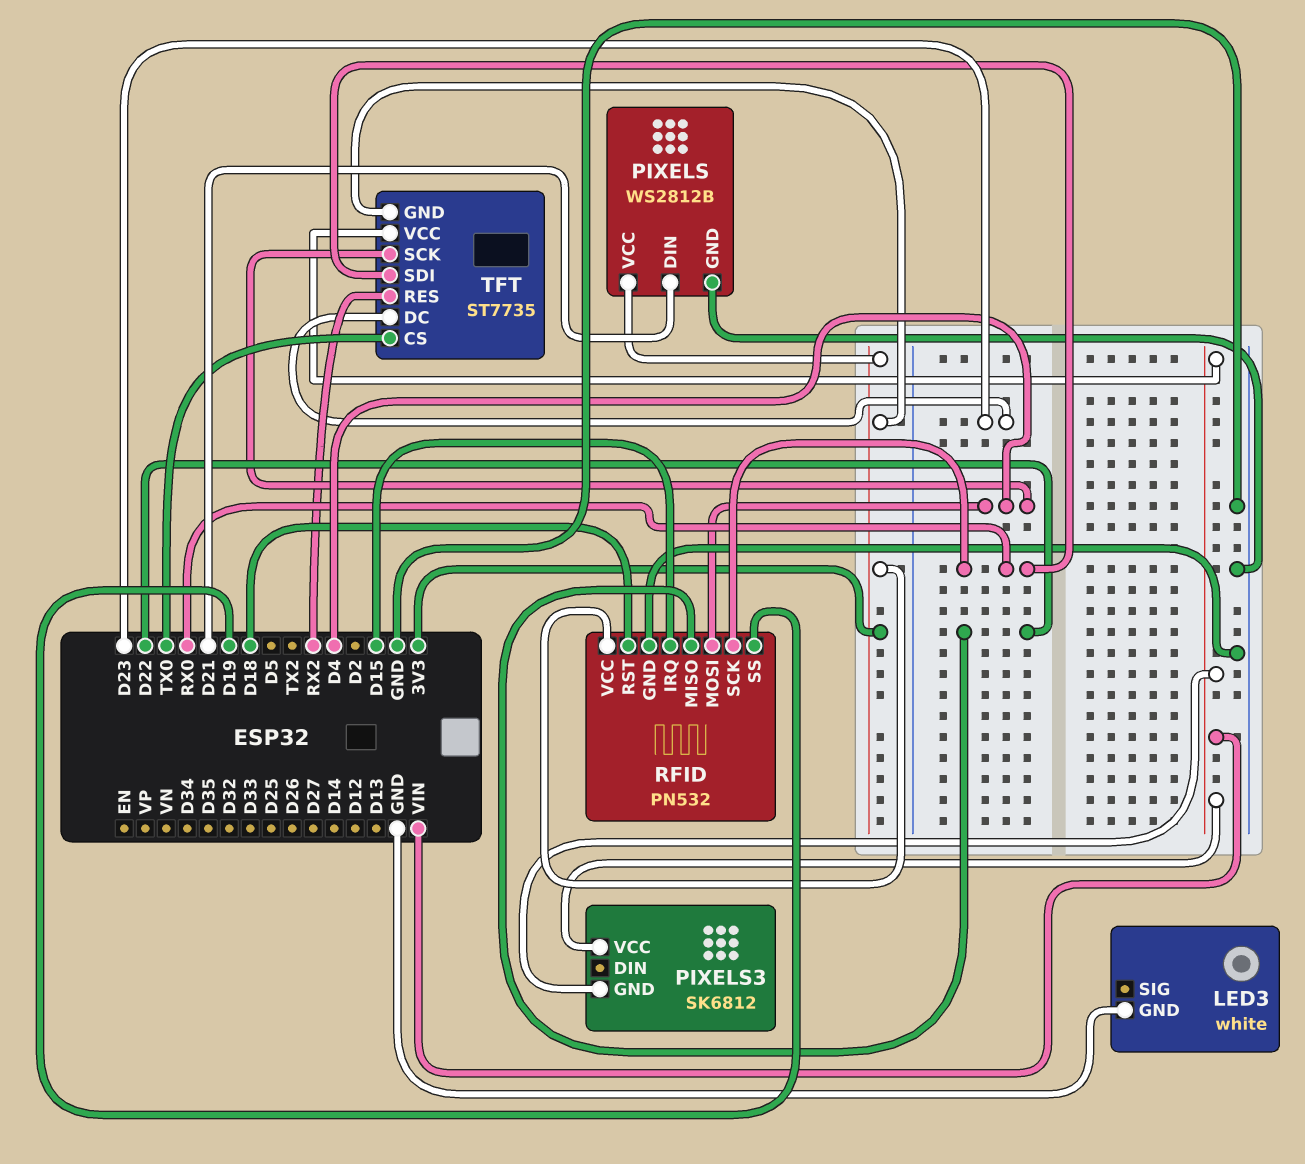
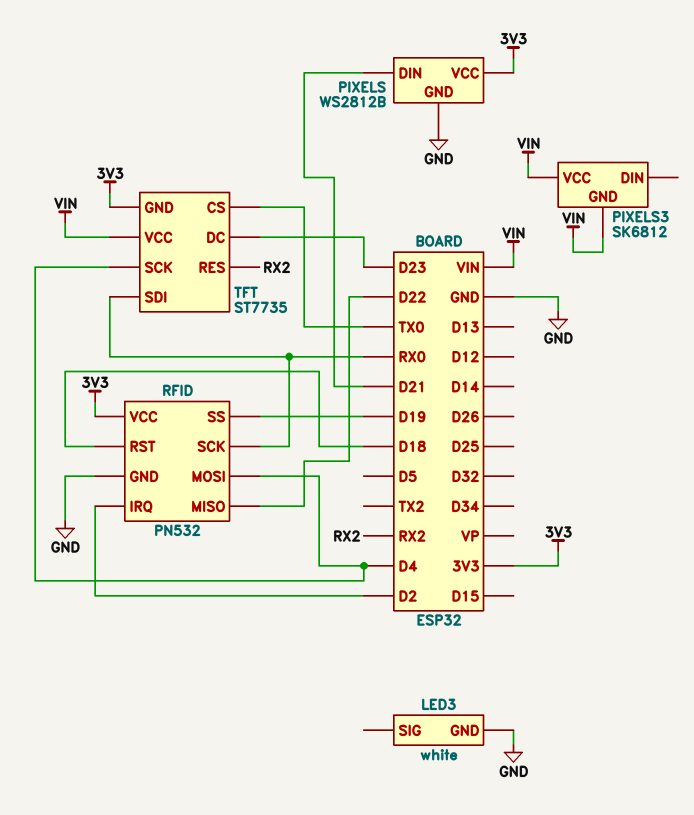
RFID pin IRQ: D15 -> D2

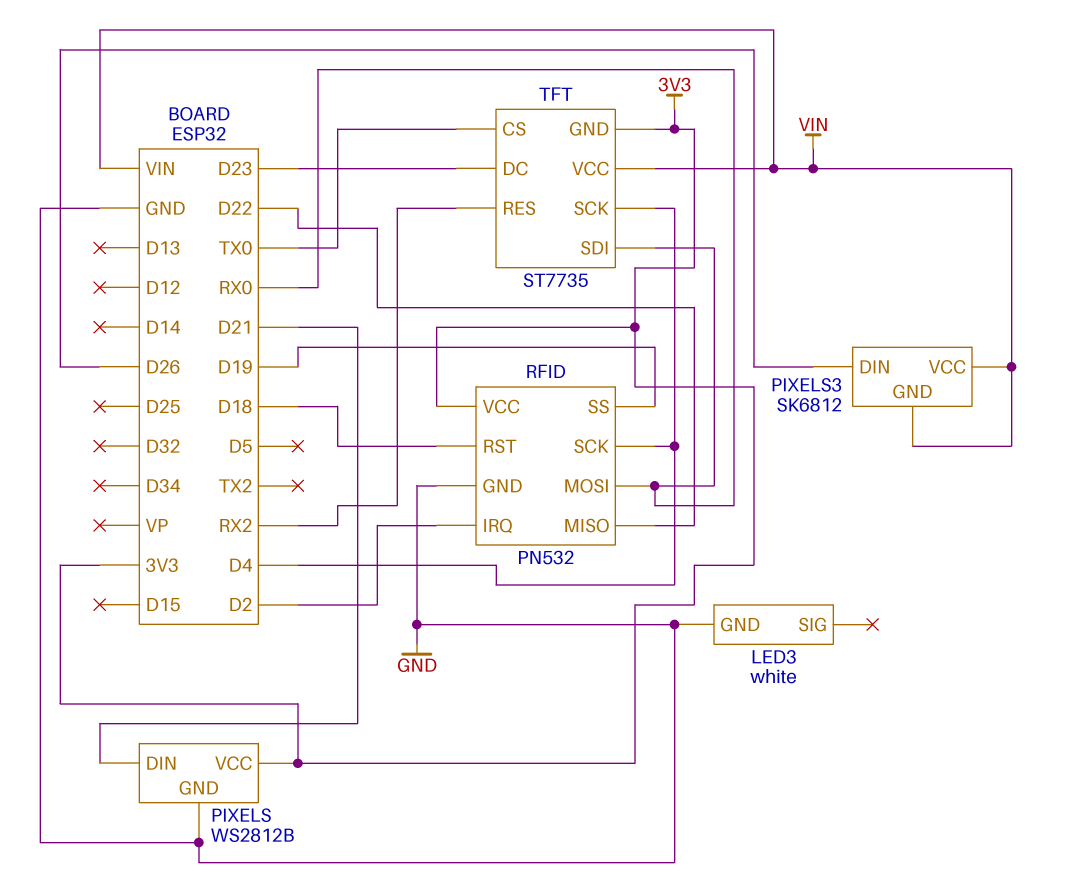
PIXELS3 pin DIN: none -> D26
RFID pin MOSI: D4 -> RX0
RFID pin SCK: RX0 -> D4

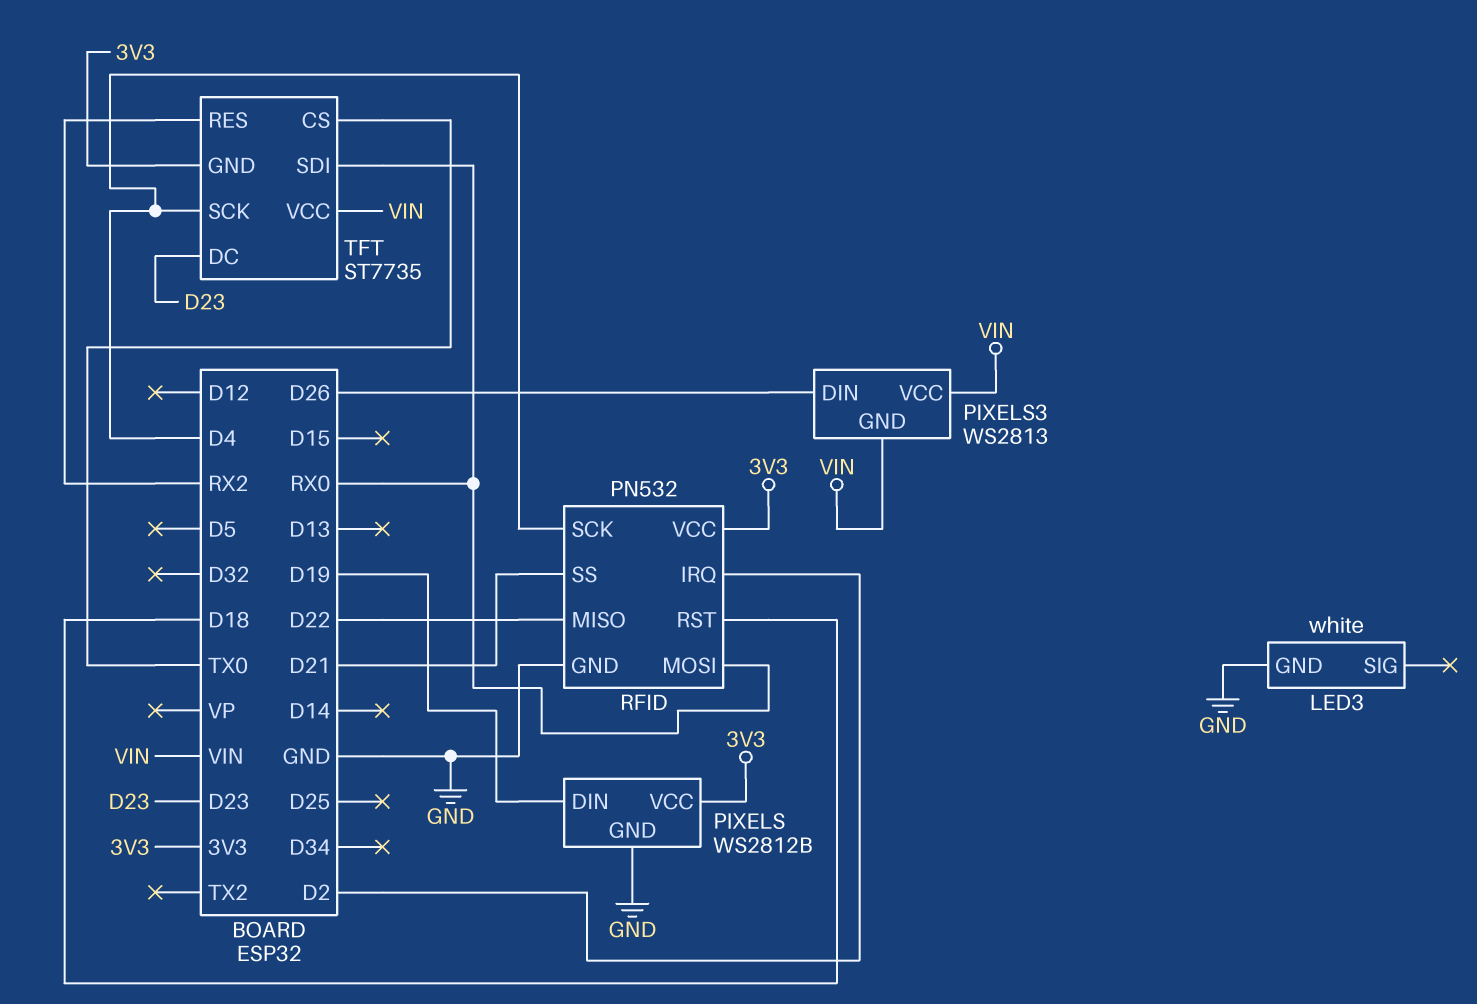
PIXELS pin DIN: D21 -> D19
PIXELS3: SK6812 -> WS2813
RFID pin SS: D19 -> D21

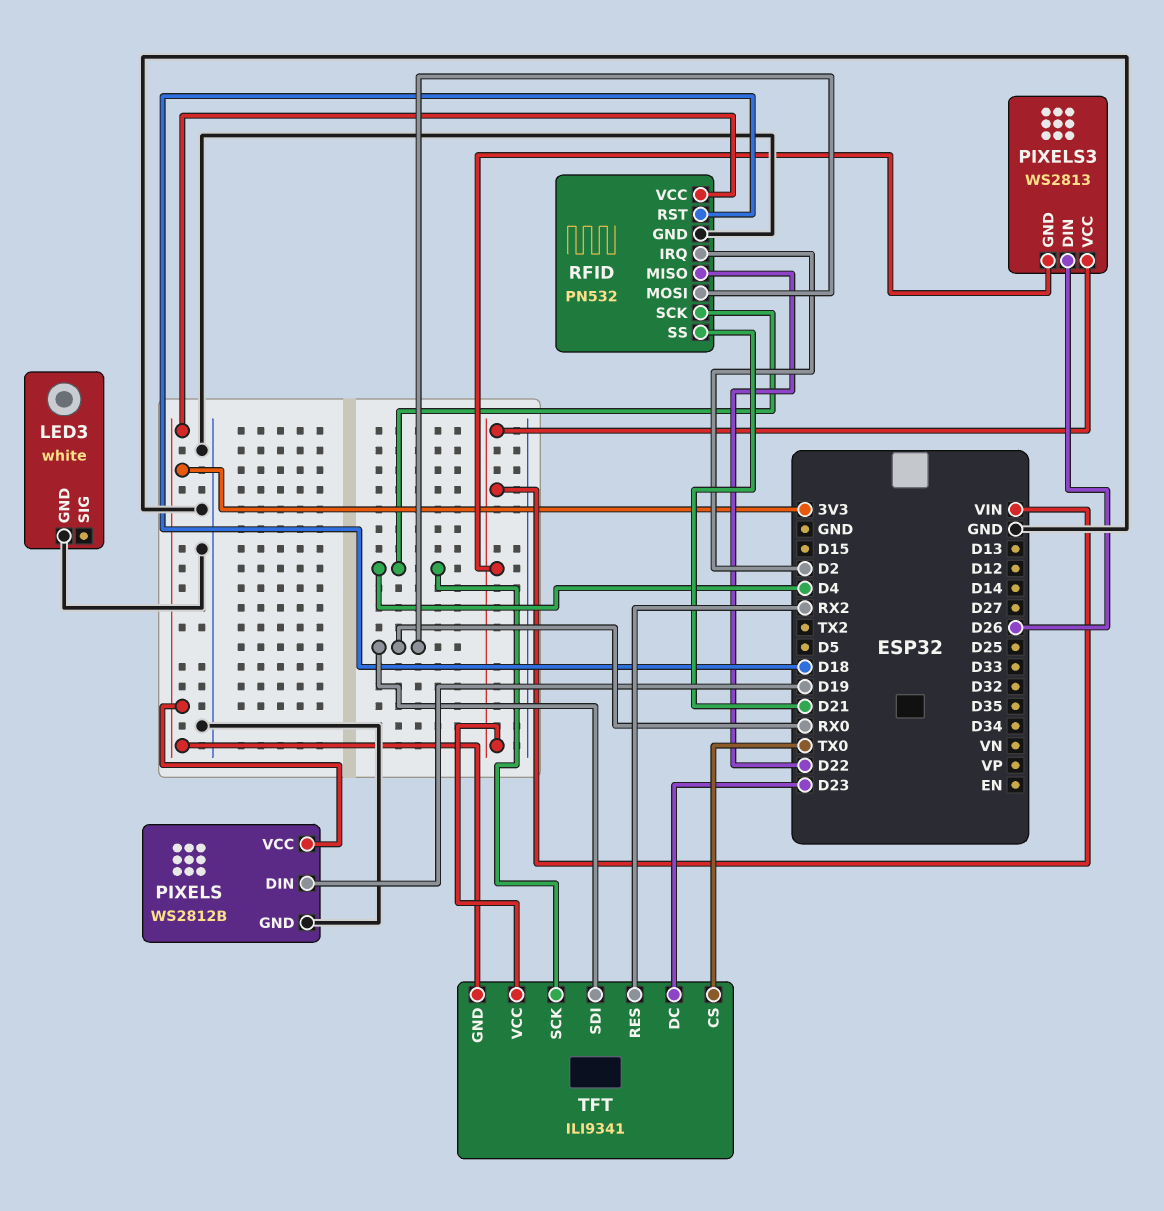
TFT: ST7735 -> ILI9341

